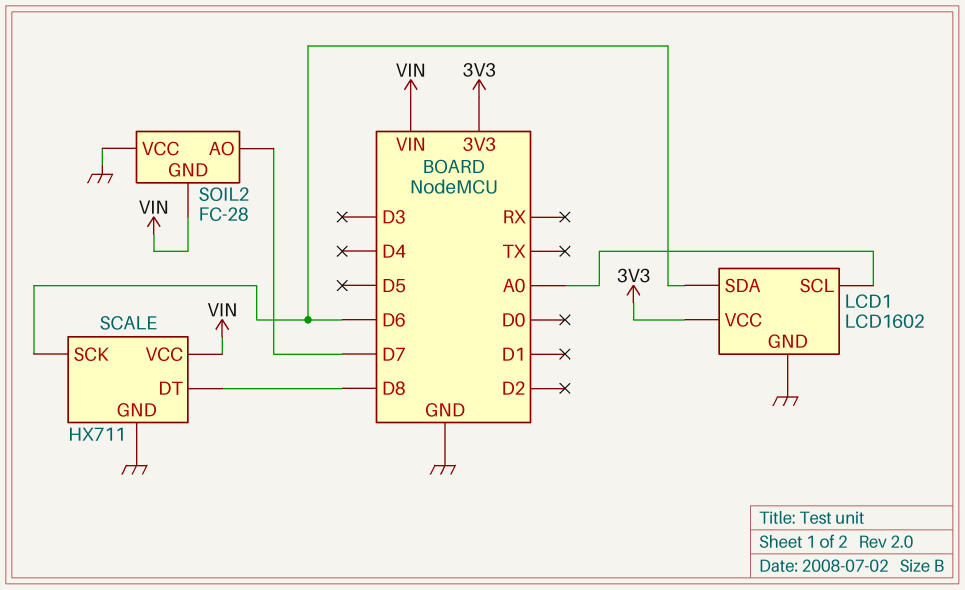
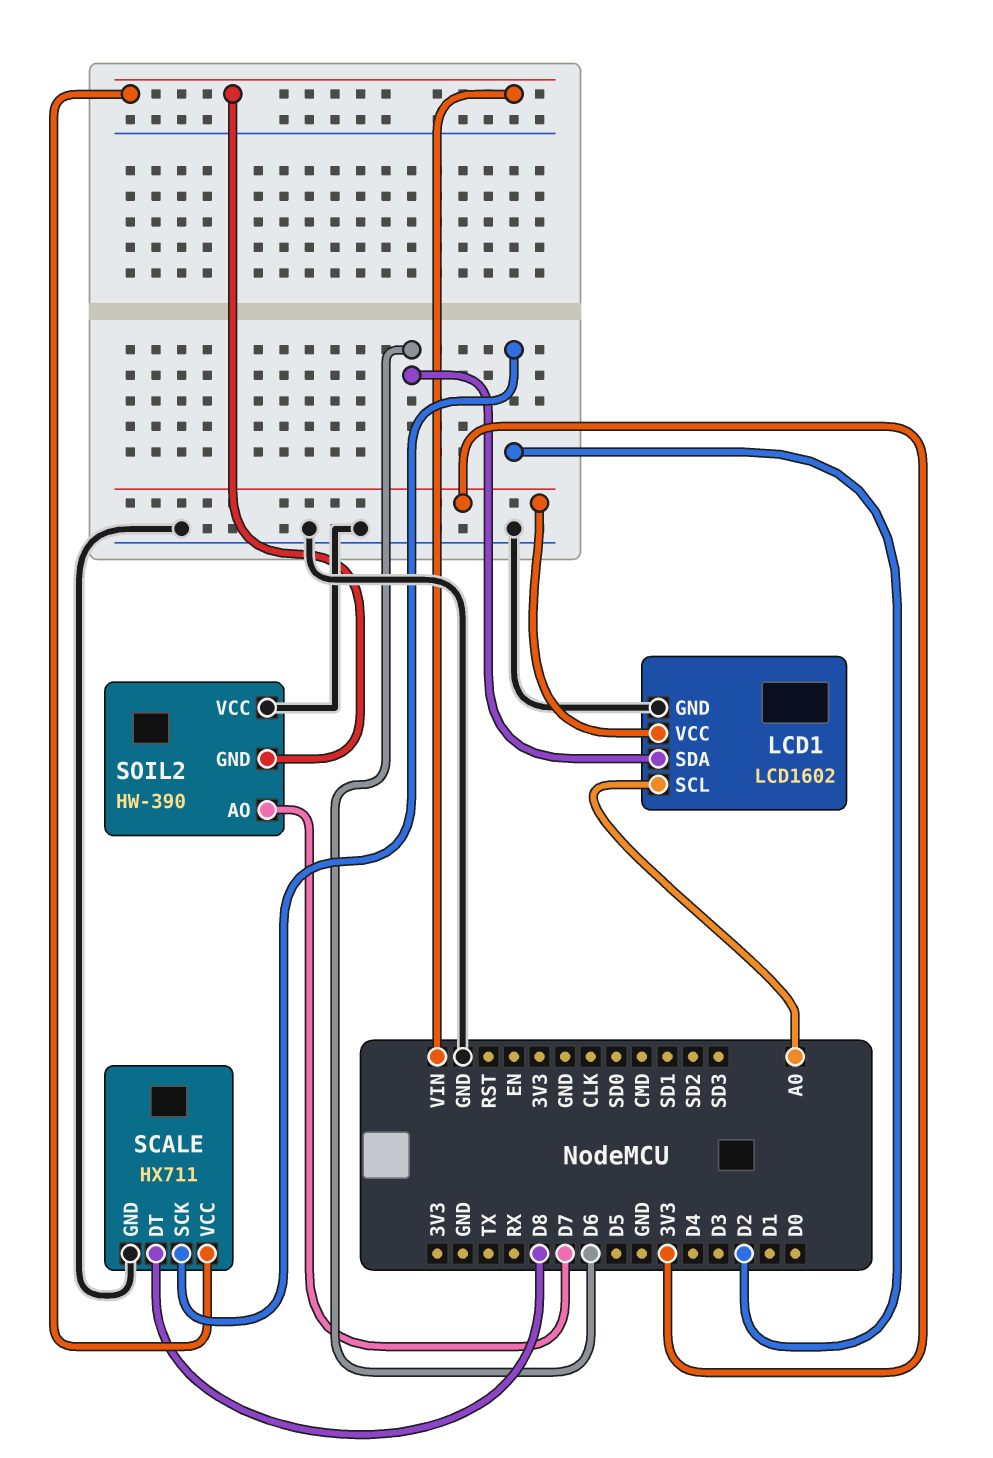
SCALE pin SCK: D6 -> D2
SOIL2: FC-28 -> HW-390

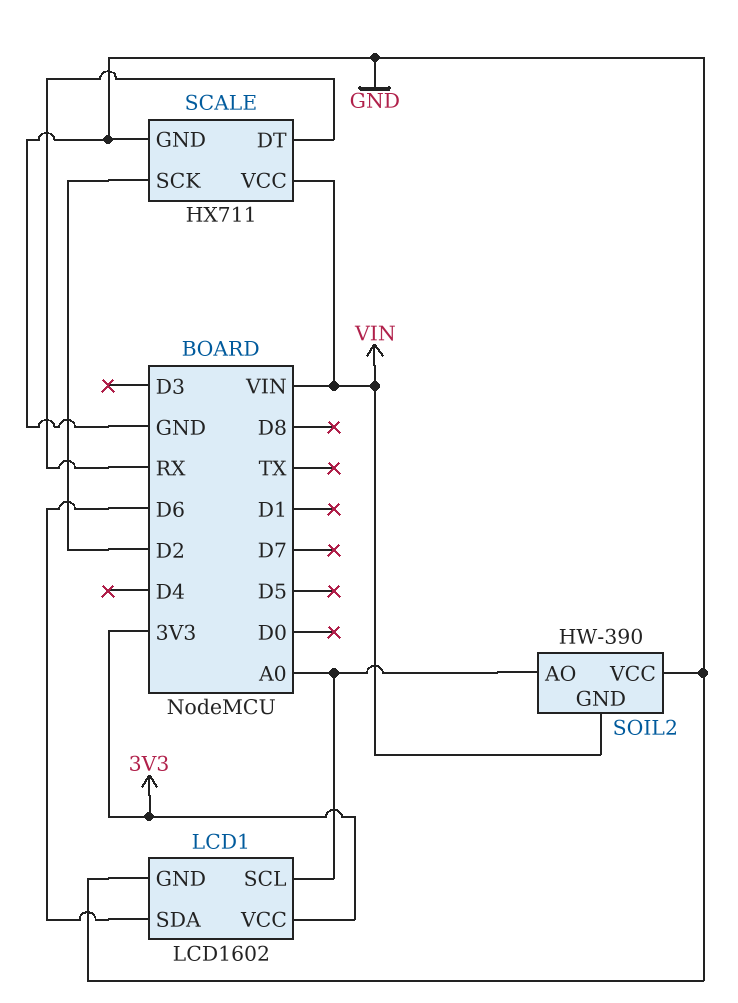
SCALE pin DT: D8 -> RX
SOIL2 pin AO: D7 -> A0

